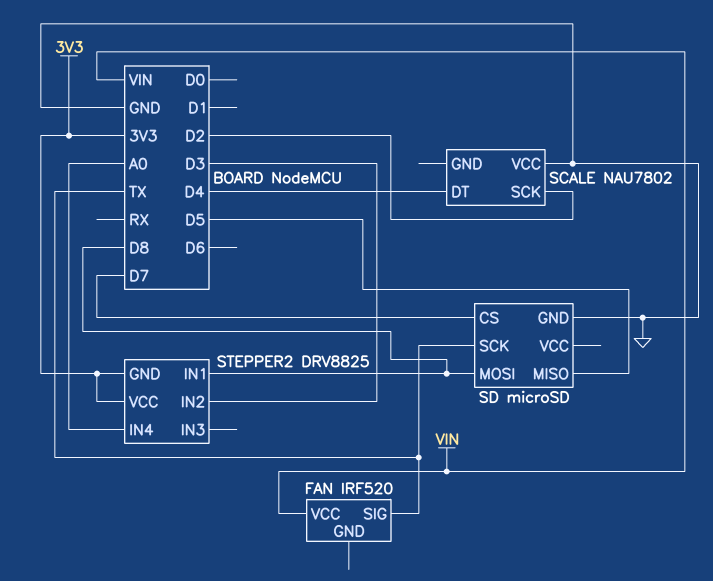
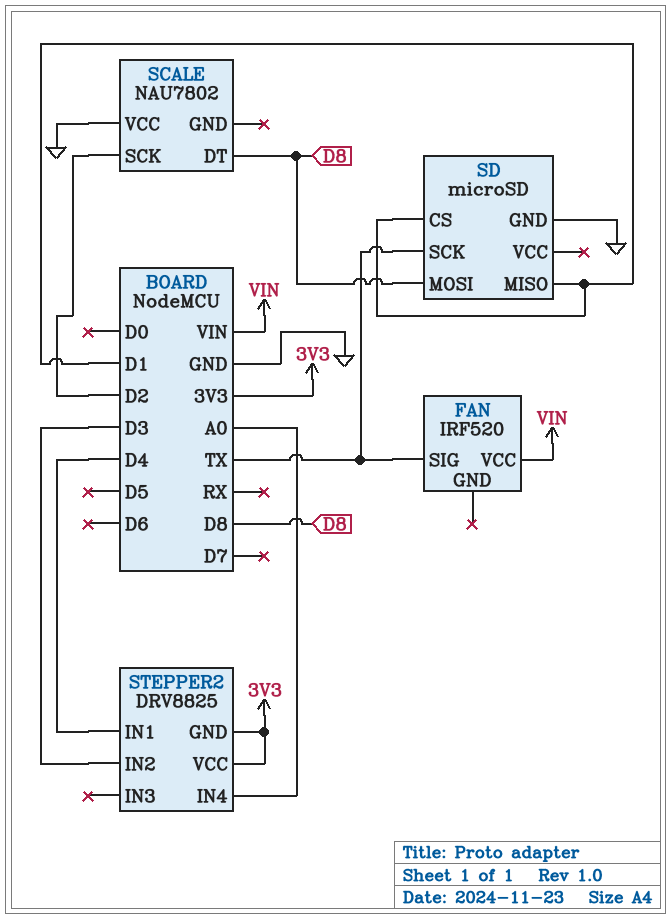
SCALE pin DT: D4 -> D8
SD pin CS: D7 -> D1
SD pin MISO: D5 -> D1
STEPPER2 pin IN1: D8 -> D4

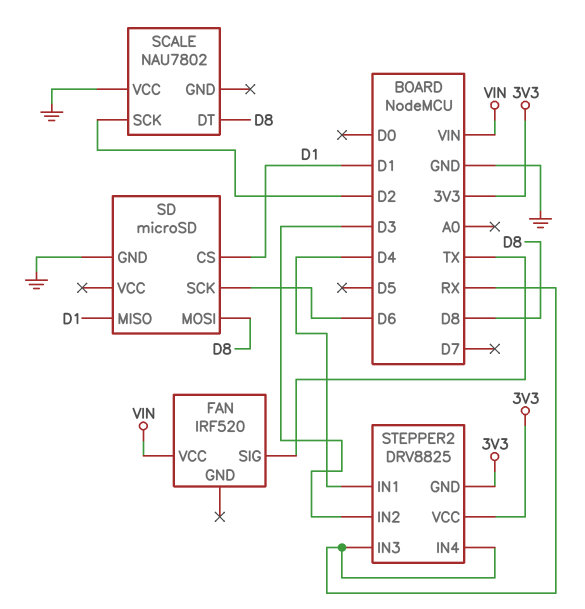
SD pin SCK: TX -> D6
STEPPER2 pin IN3: none -> RX
STEPPER2 pin IN4: A0 -> RX

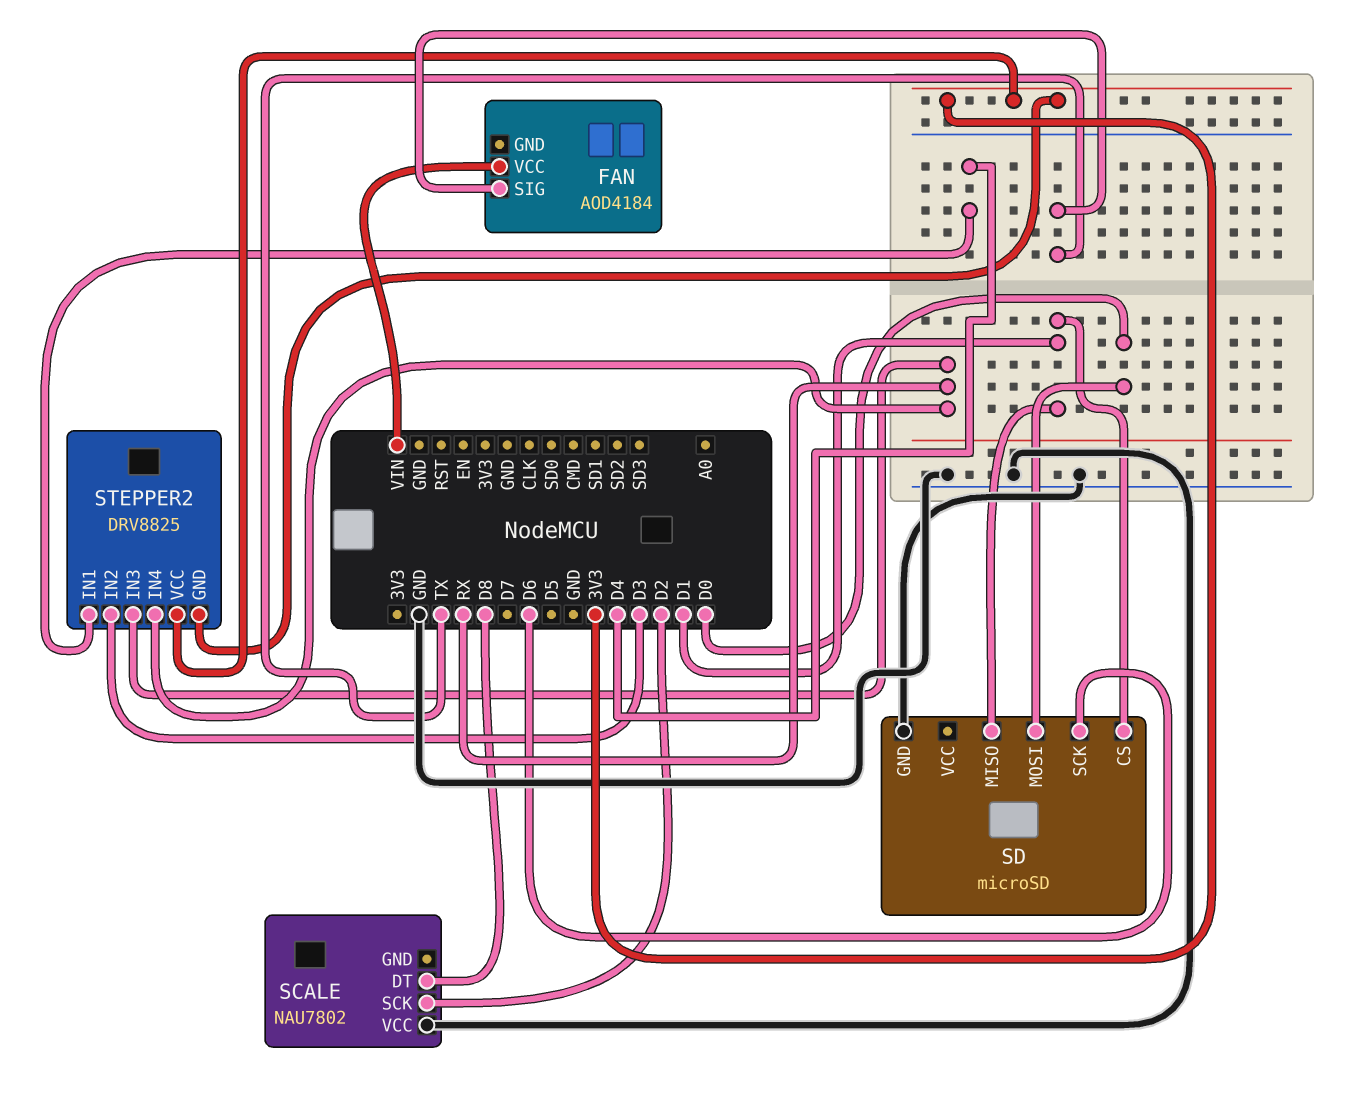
FAN: IRF520 -> AOD4184
SD pin MOSI: D8 -> D0

